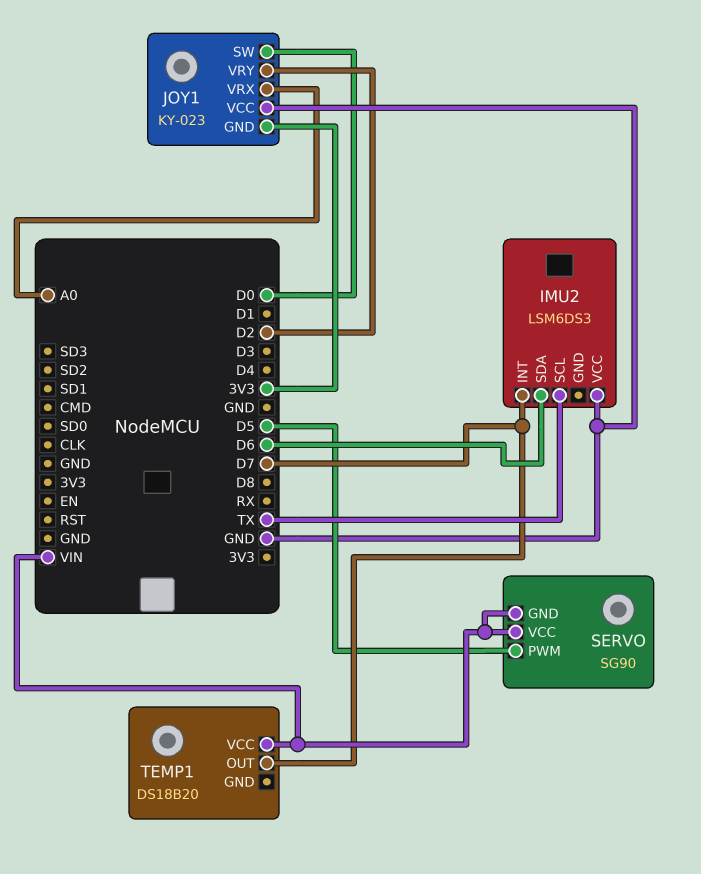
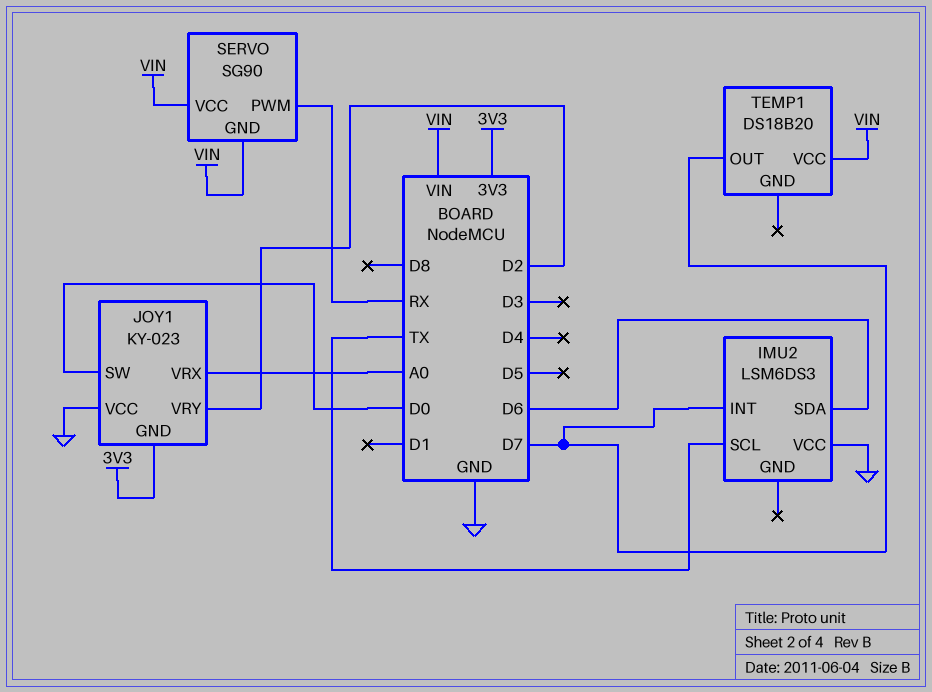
SERVO pin PWM: D5 -> RX

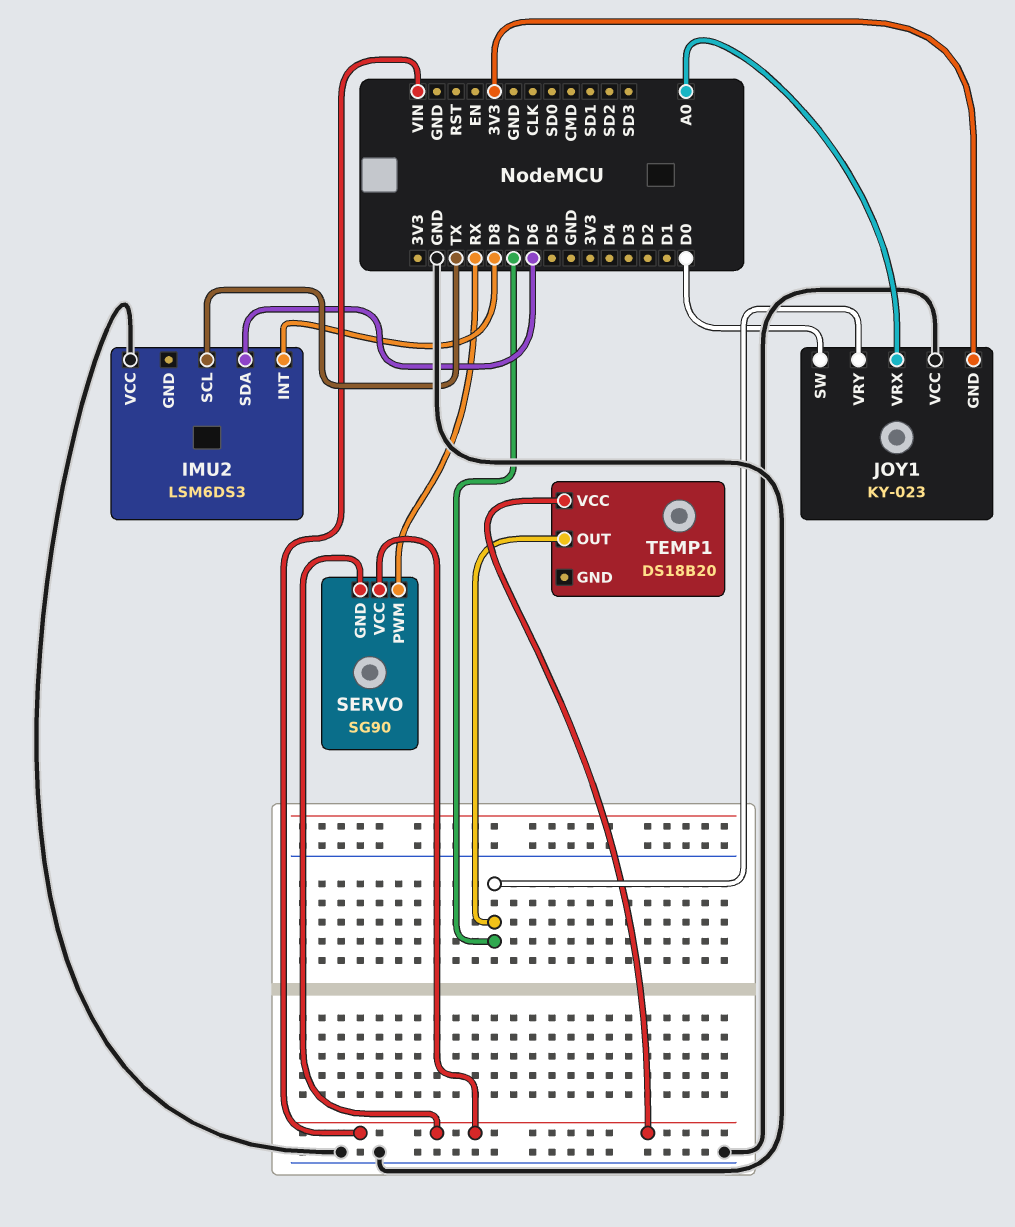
IMU2 pin INT: D7 -> D8
JOY1 pin VRY: D2 -> D7

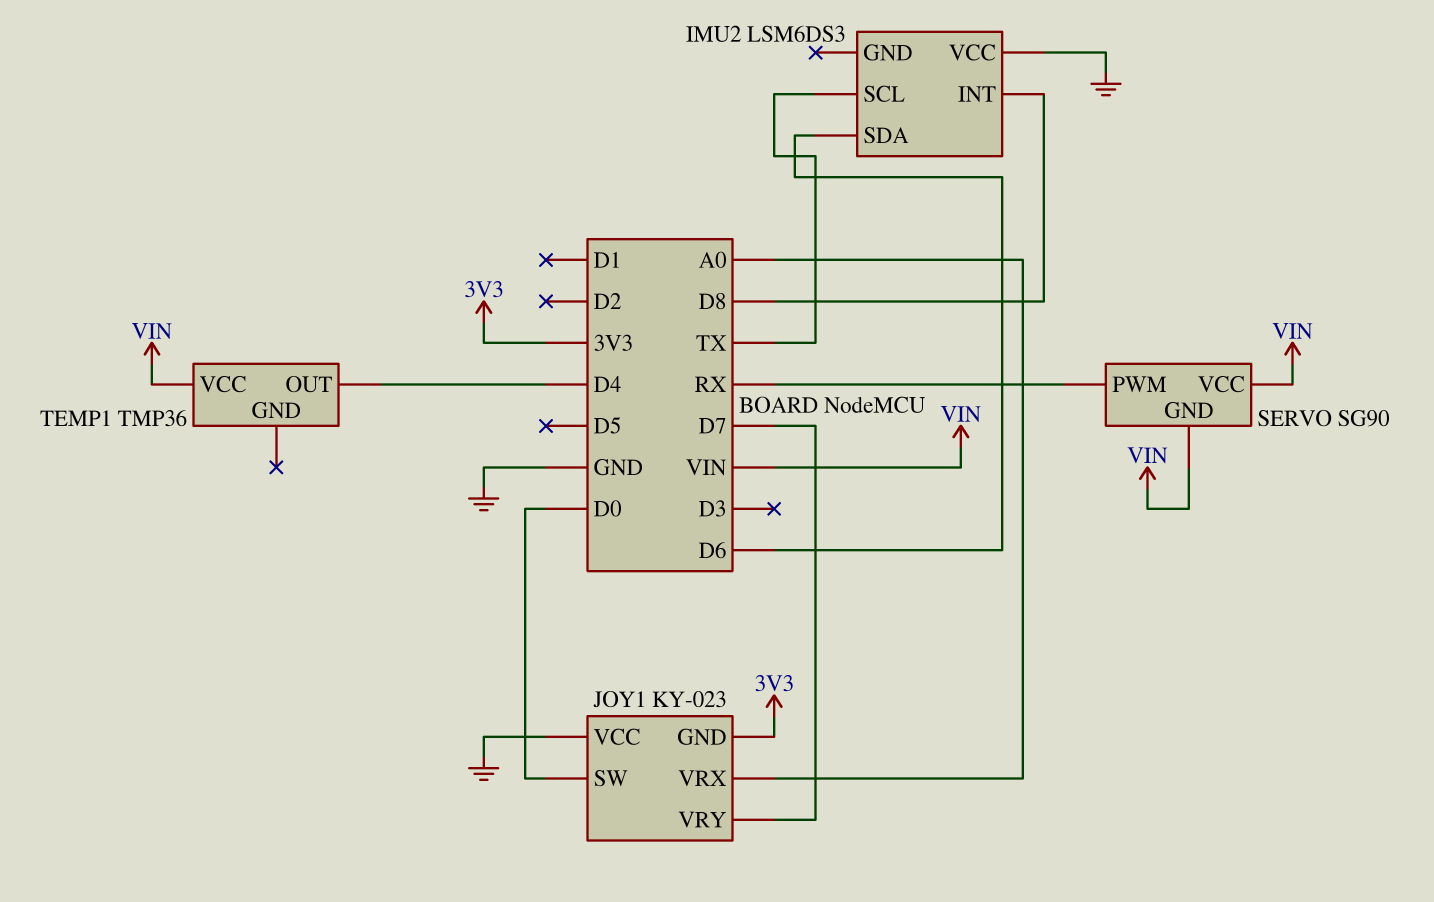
TEMP1: DS18B20 -> TMP36
TEMP1 pin OUT: D7 -> D4

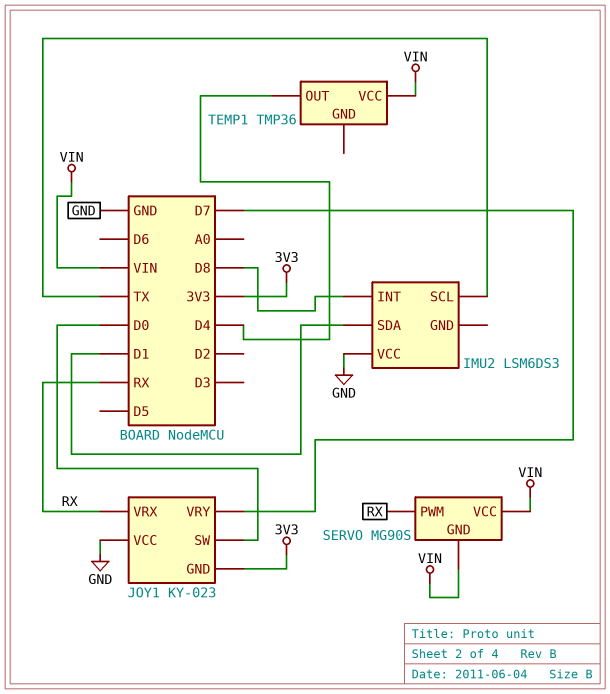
IMU2 pin SDA: D6 -> D1
JOY1 pin VRX: A0 -> RX
SERVO: SG90 -> MG90S

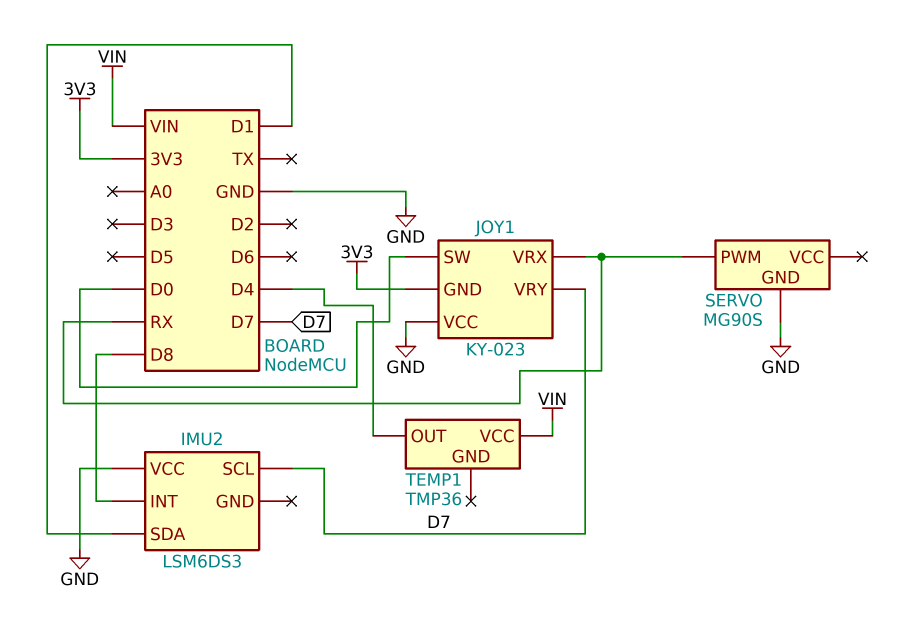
IMU2 pin SCL: TX -> D7
SERVO pin GND: VIN -> GND
SERVO pin VCC: VIN -> none

